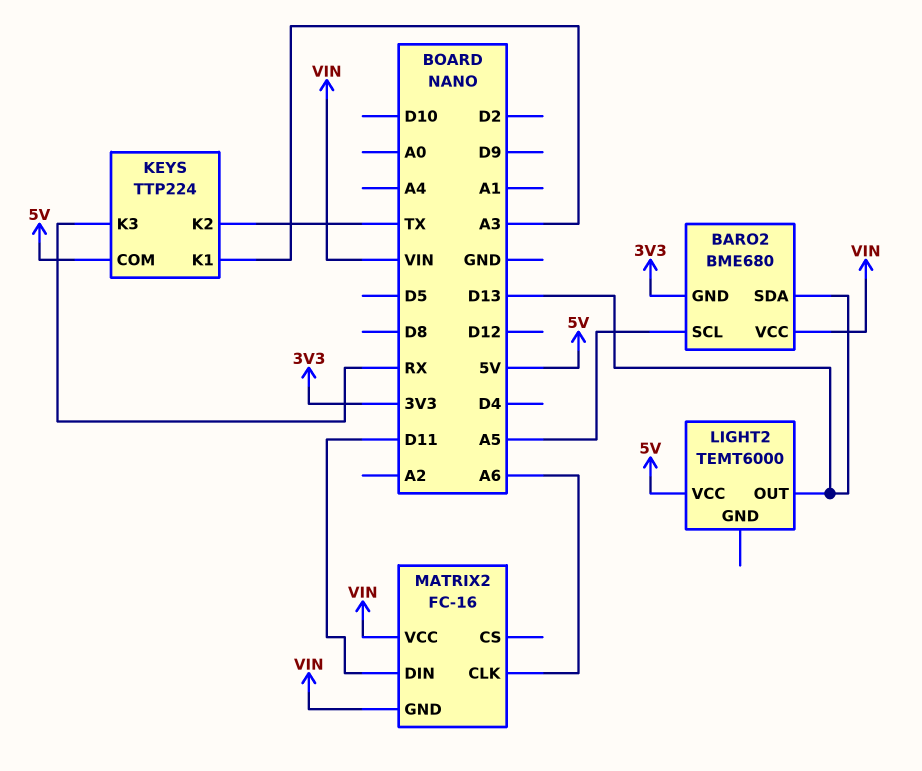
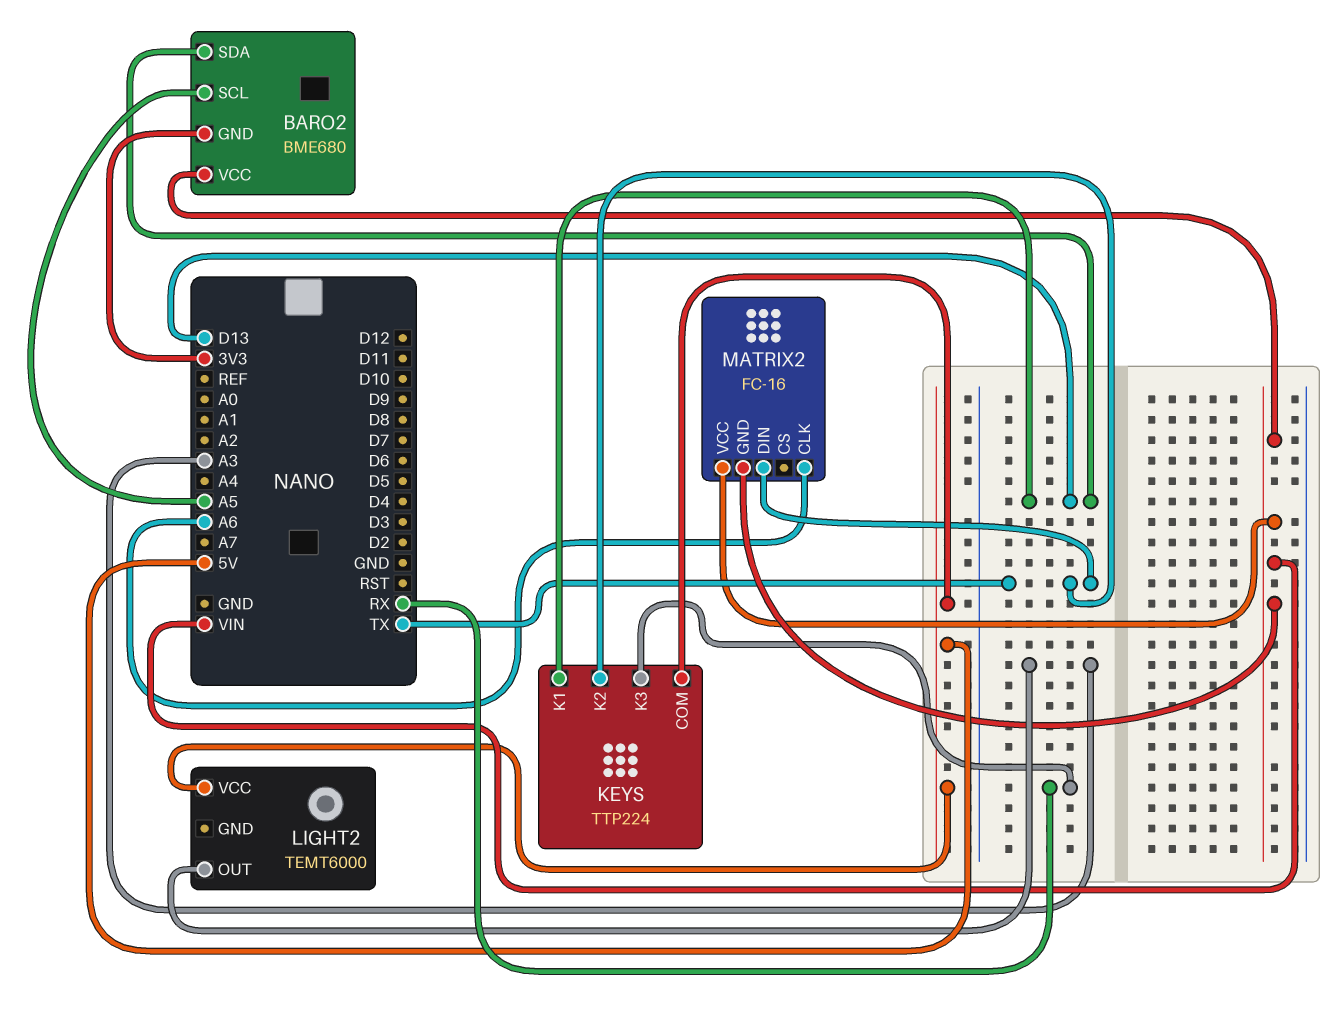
KEYS pin K1: A3 -> D13
LIGHT2 pin OUT: D13 -> A3
MATRIX2 pin DIN: D11 -> TX

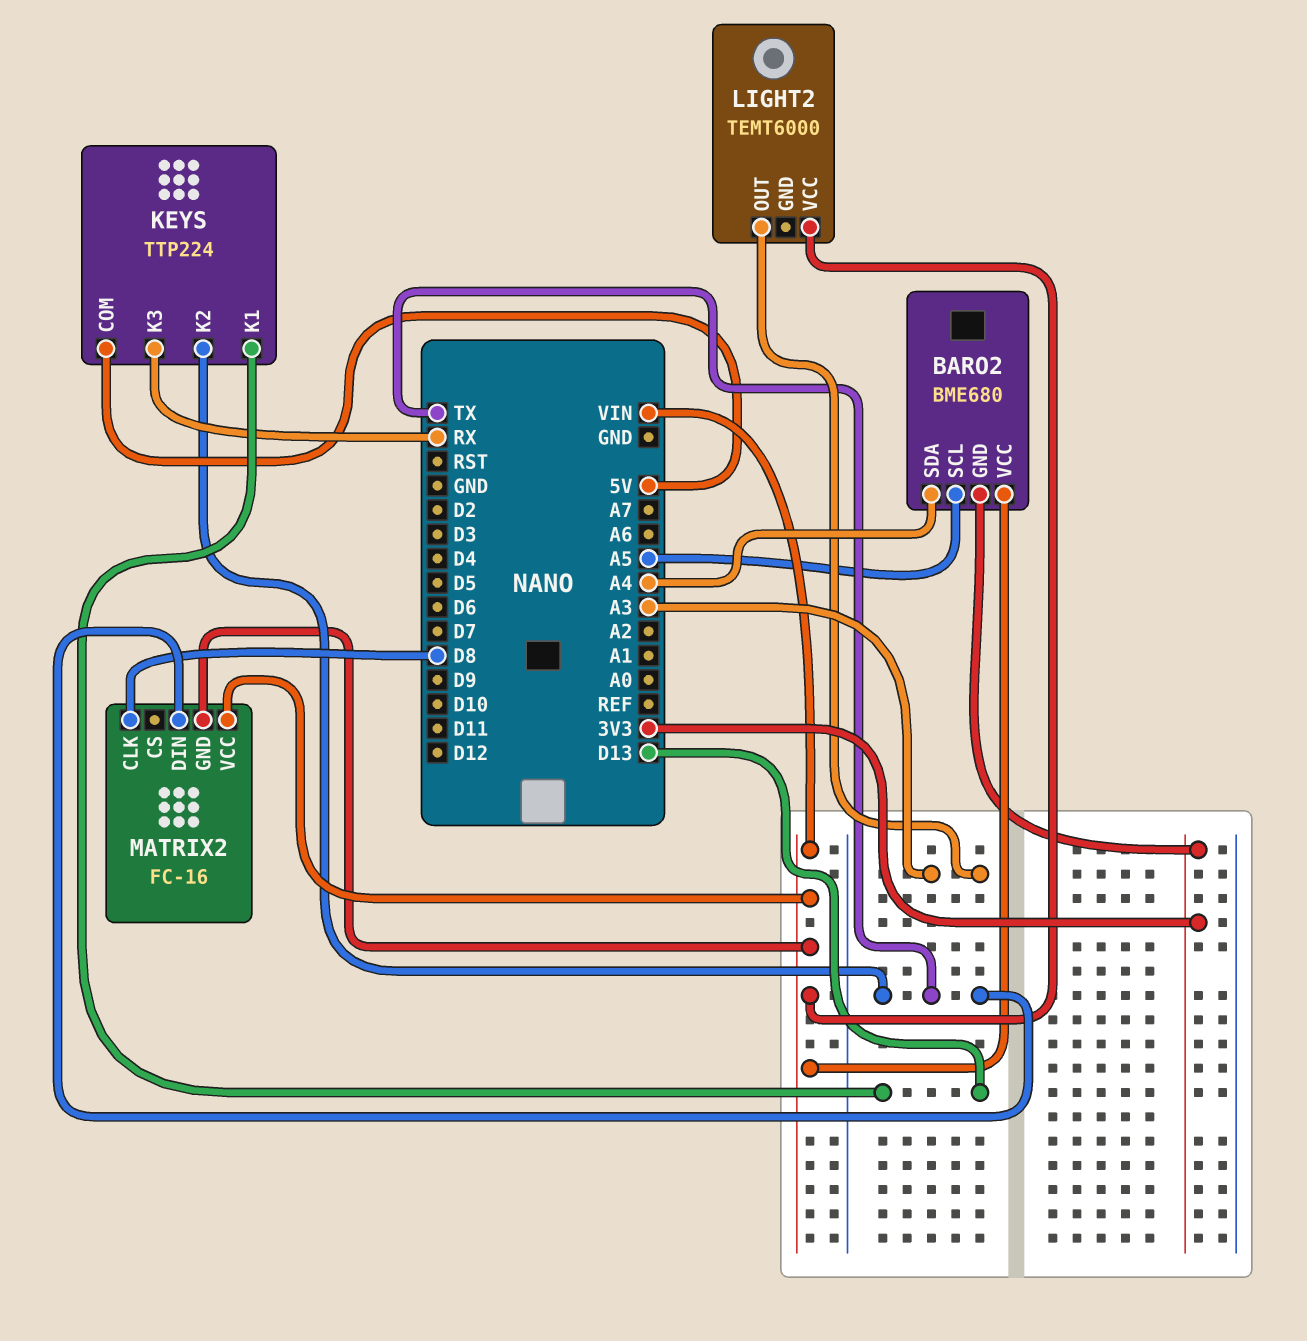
BARO2 pin SDA: D13 -> A4
LIGHT2 pin VCC: 5V -> VIN
MATRIX2 pin CLK: A6 -> D8

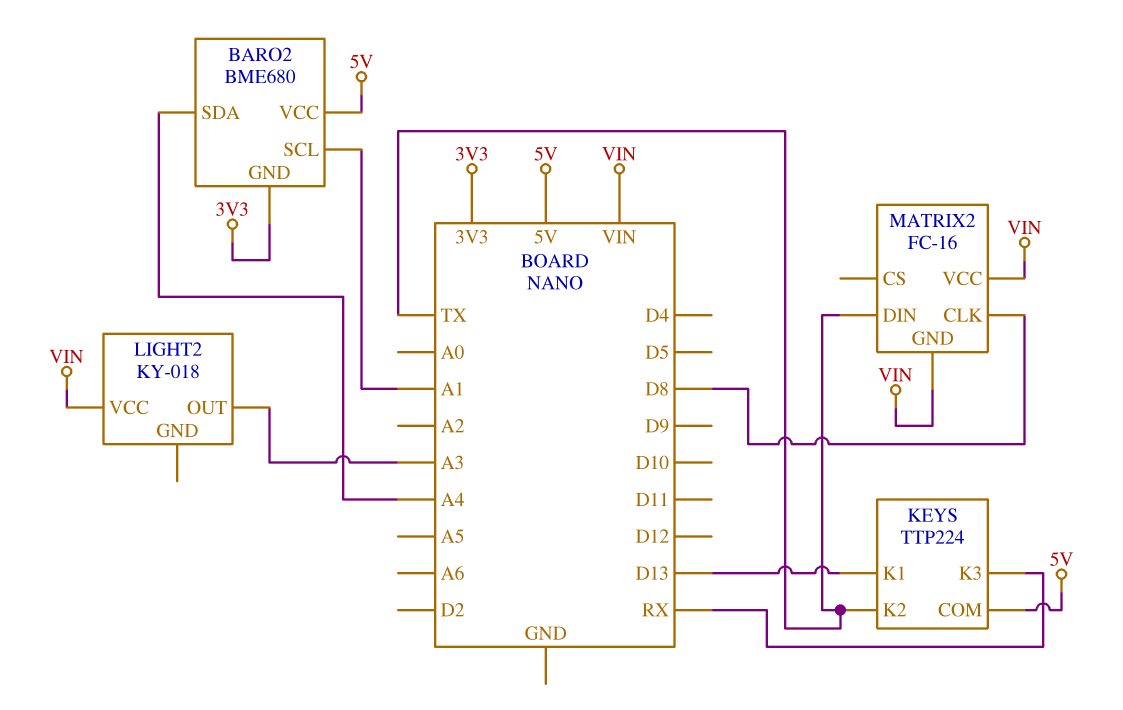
BARO2 pin SCL: A5 -> A1
BARO2 pin VCC: VIN -> 5V
LIGHT2: TEMT6000 -> KY-018

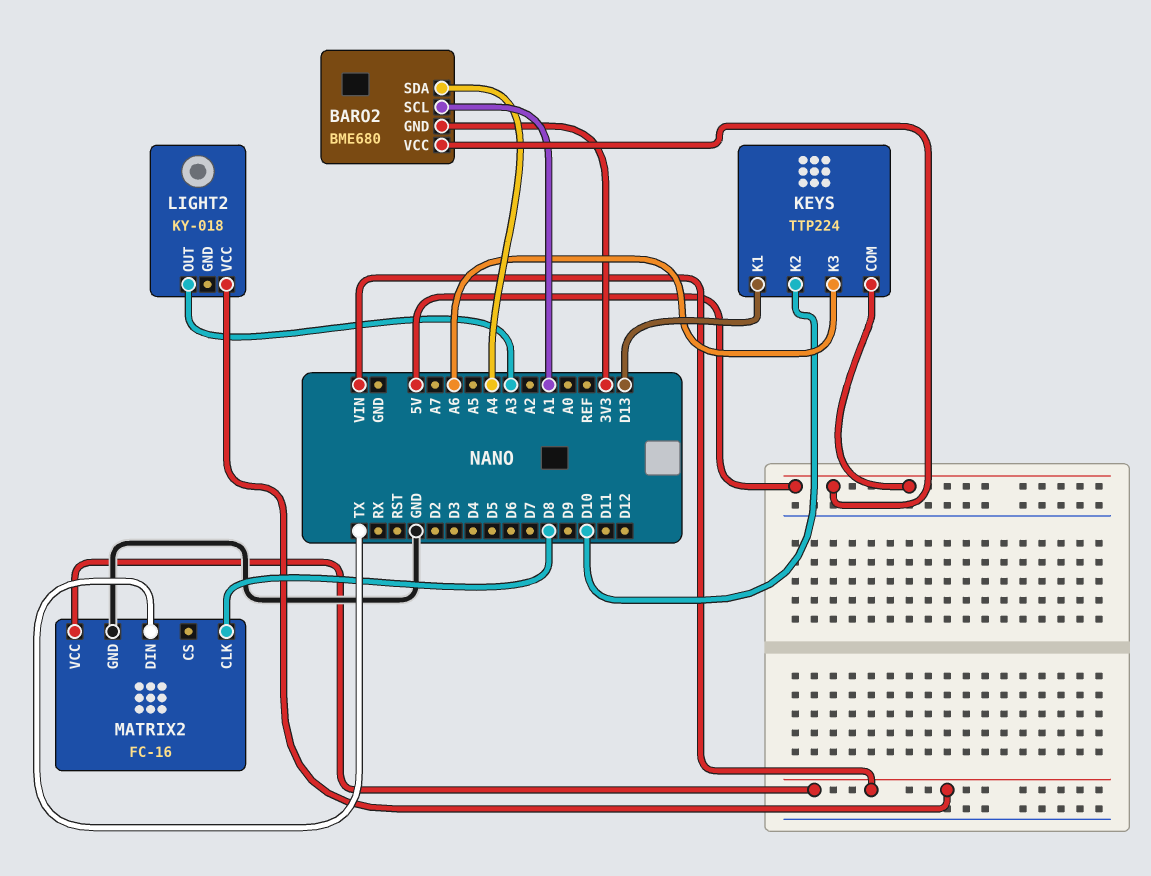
KEYS pin K2: TX -> D10
KEYS pin K3: RX -> A6
MATRIX2 pin GND: VIN -> GND

